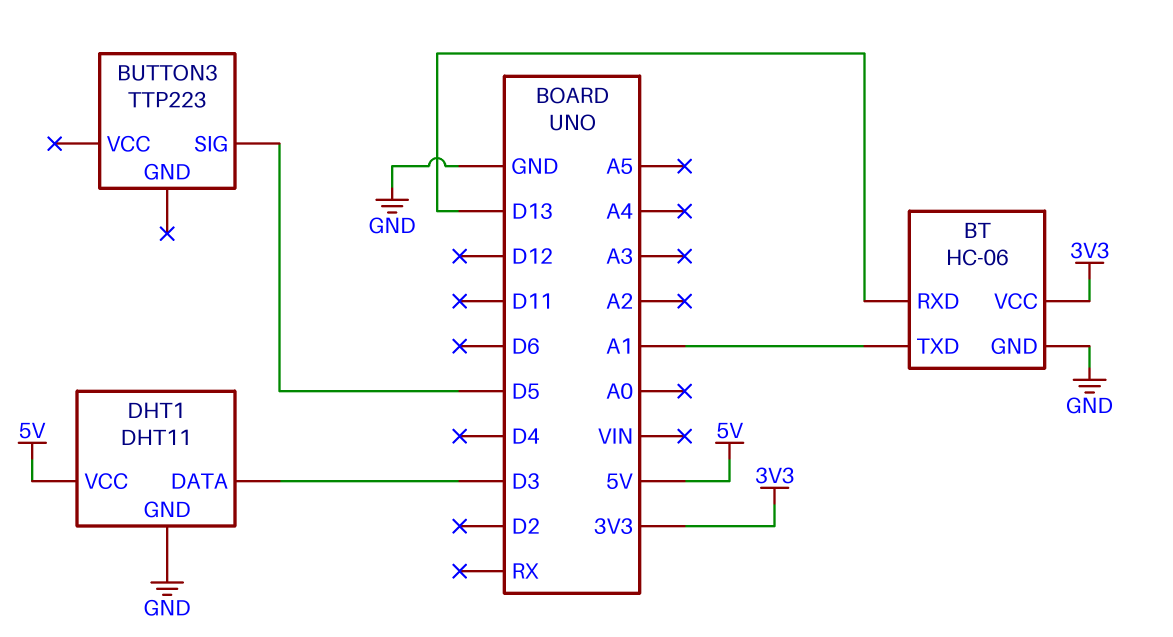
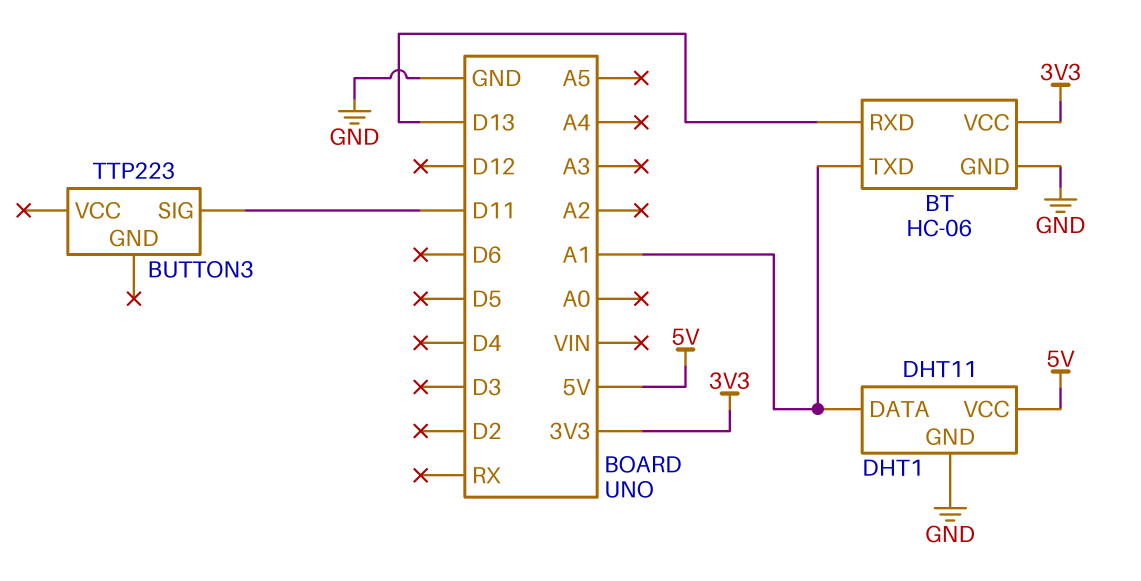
BUTTON3 pin SIG: D5 -> D11
DHT1 pin DATA: D3 -> A1

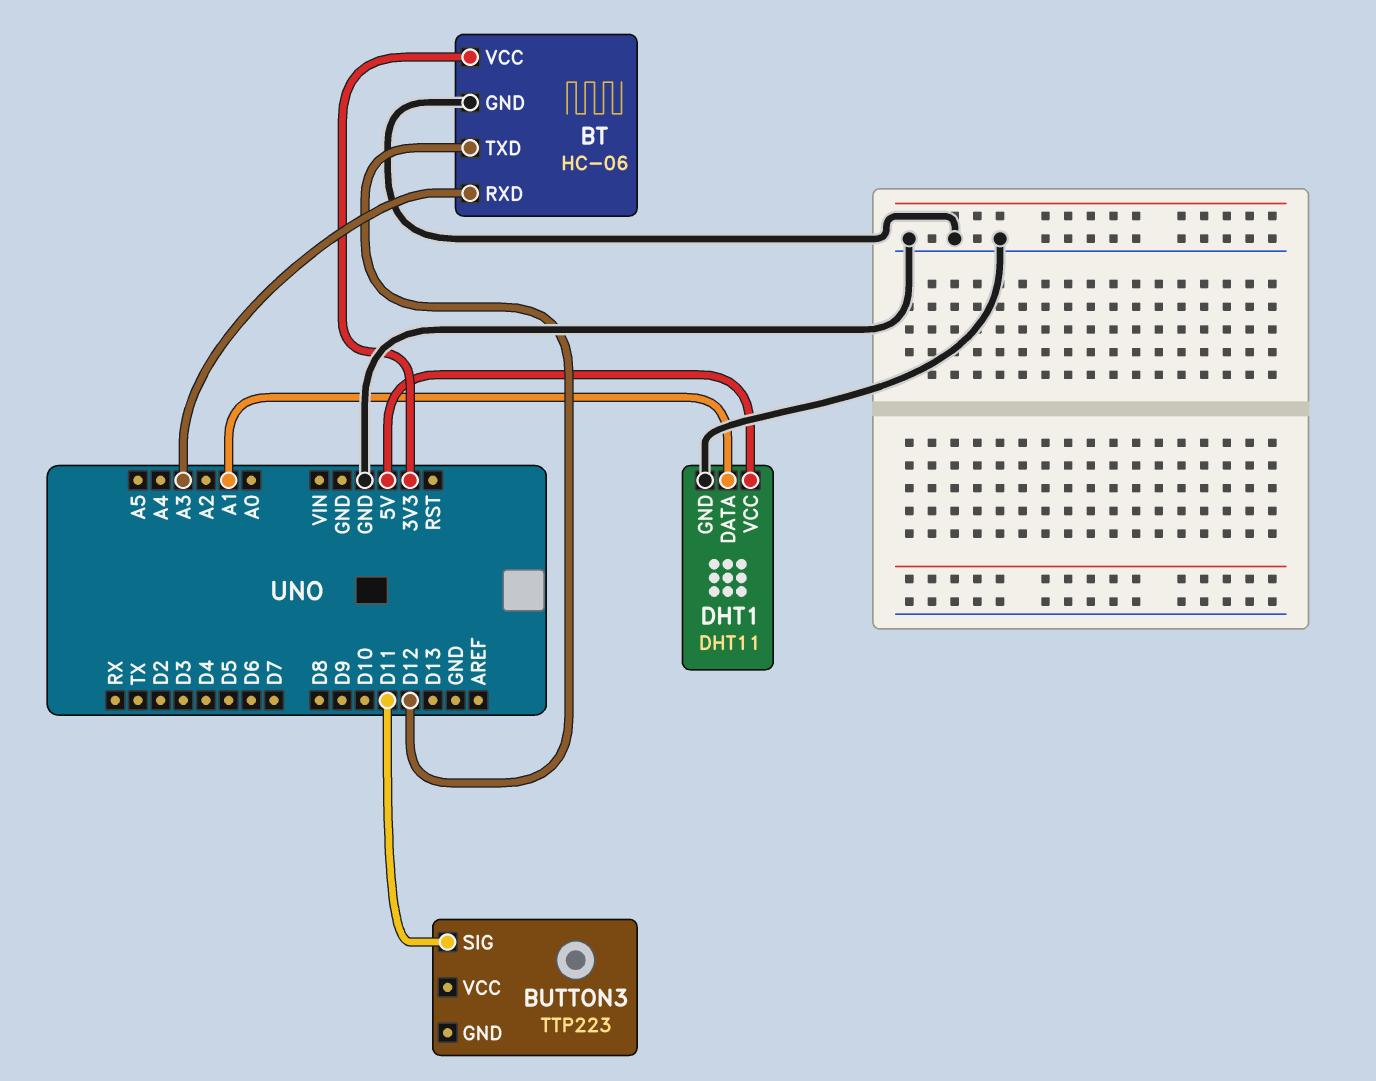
BT pin RXD: D13 -> A3
BT pin TXD: A1 -> D12

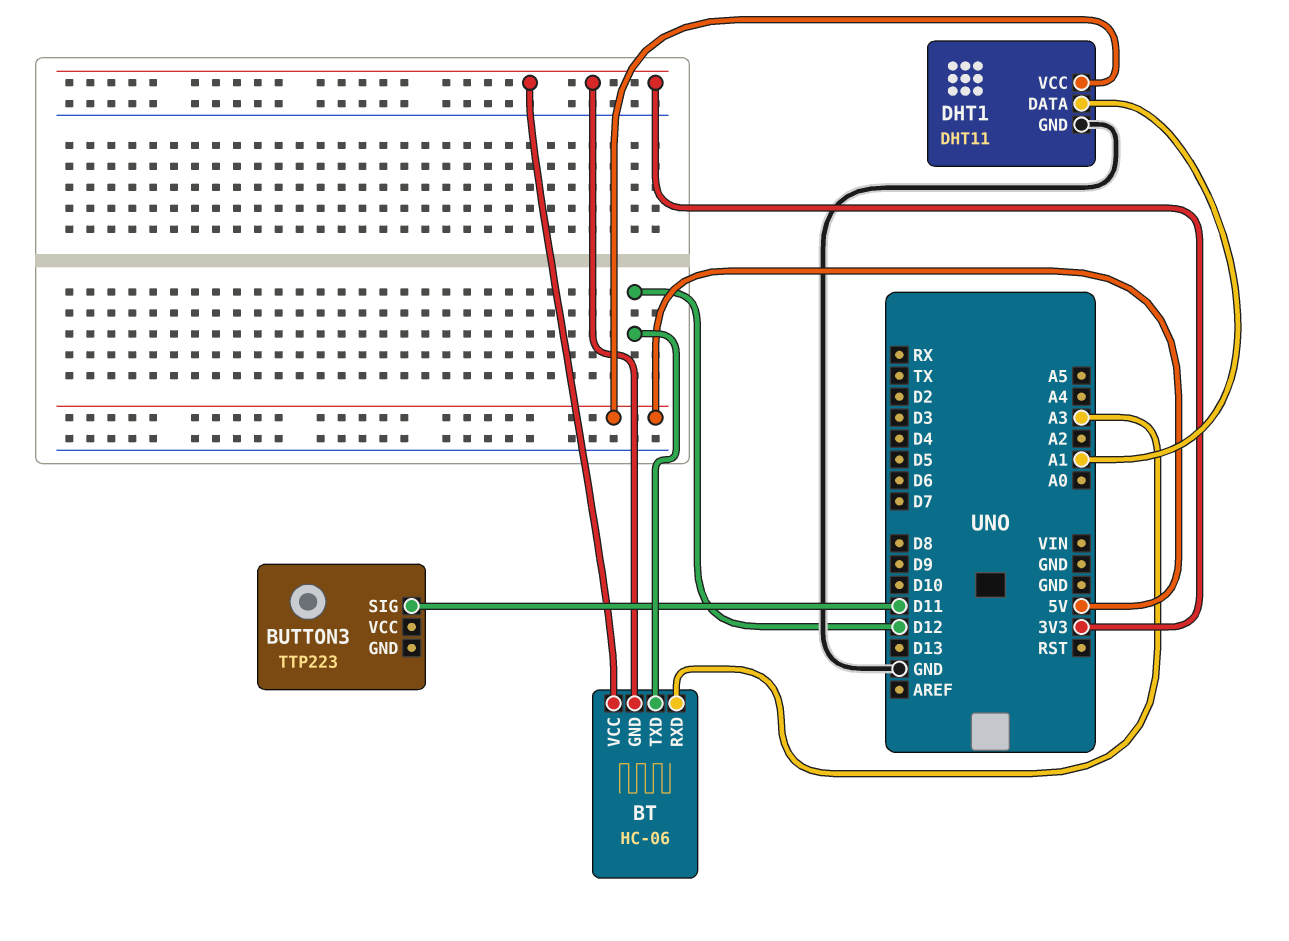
BT pin GND: GND -> 3V3

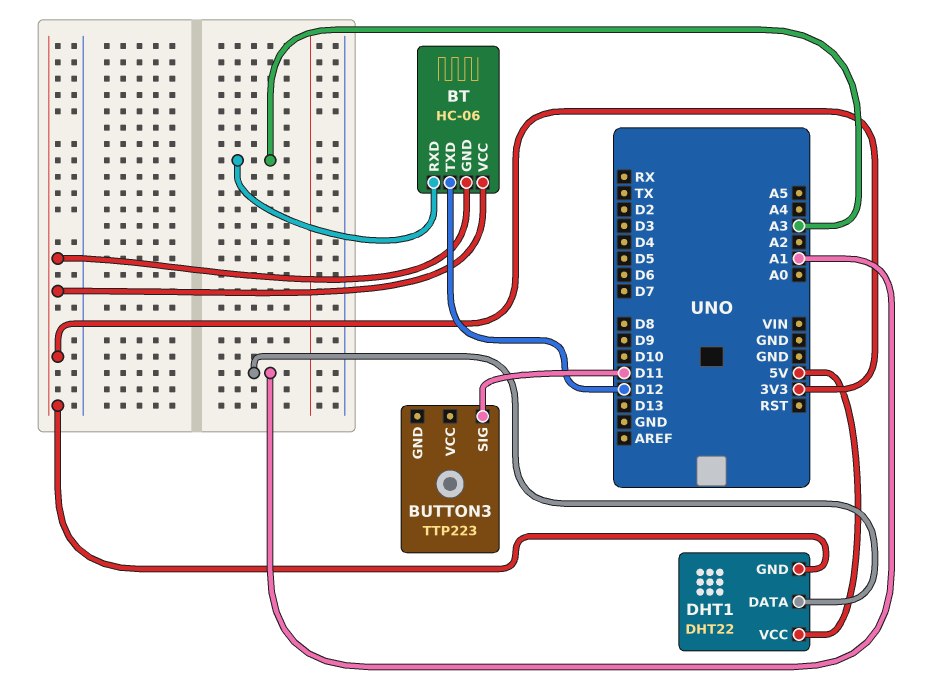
DHT1: DHT11 -> DHT22
DHT1 pin GND: GND -> 3V3

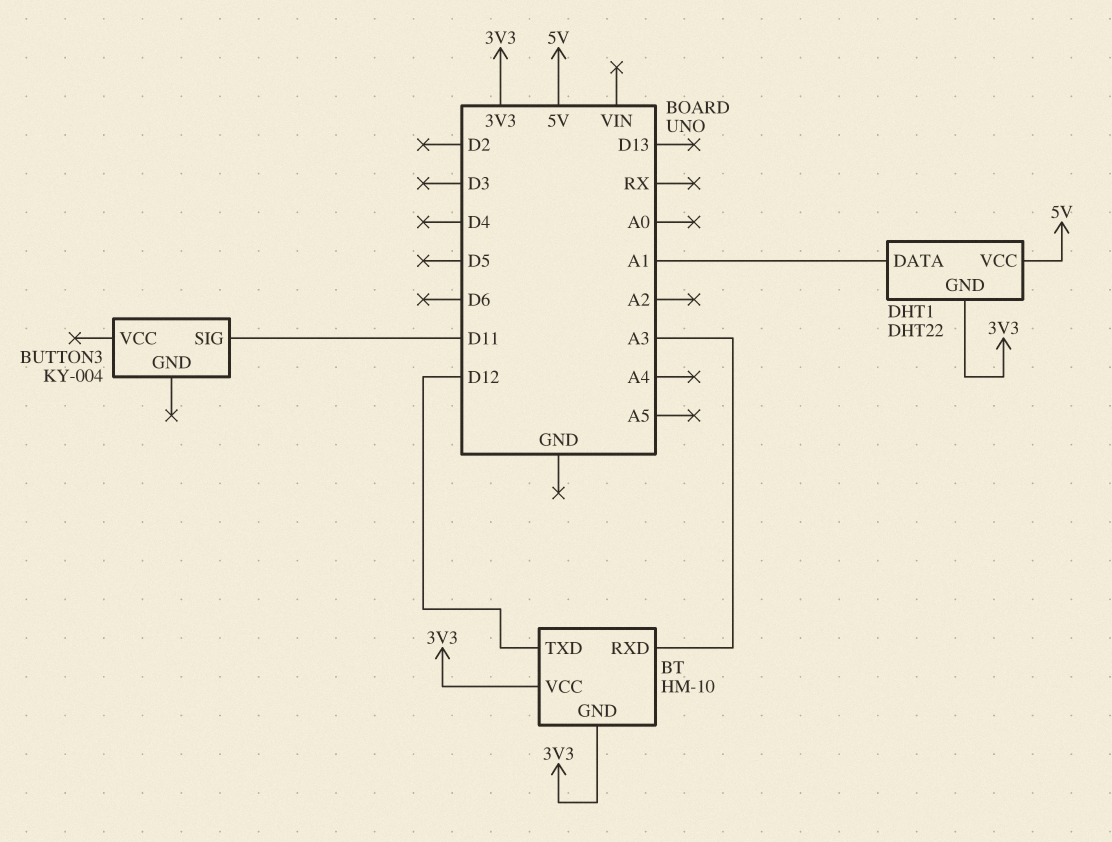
BT: HC-06 -> HM-10
BUTTON3: TTP223 -> KY-004

